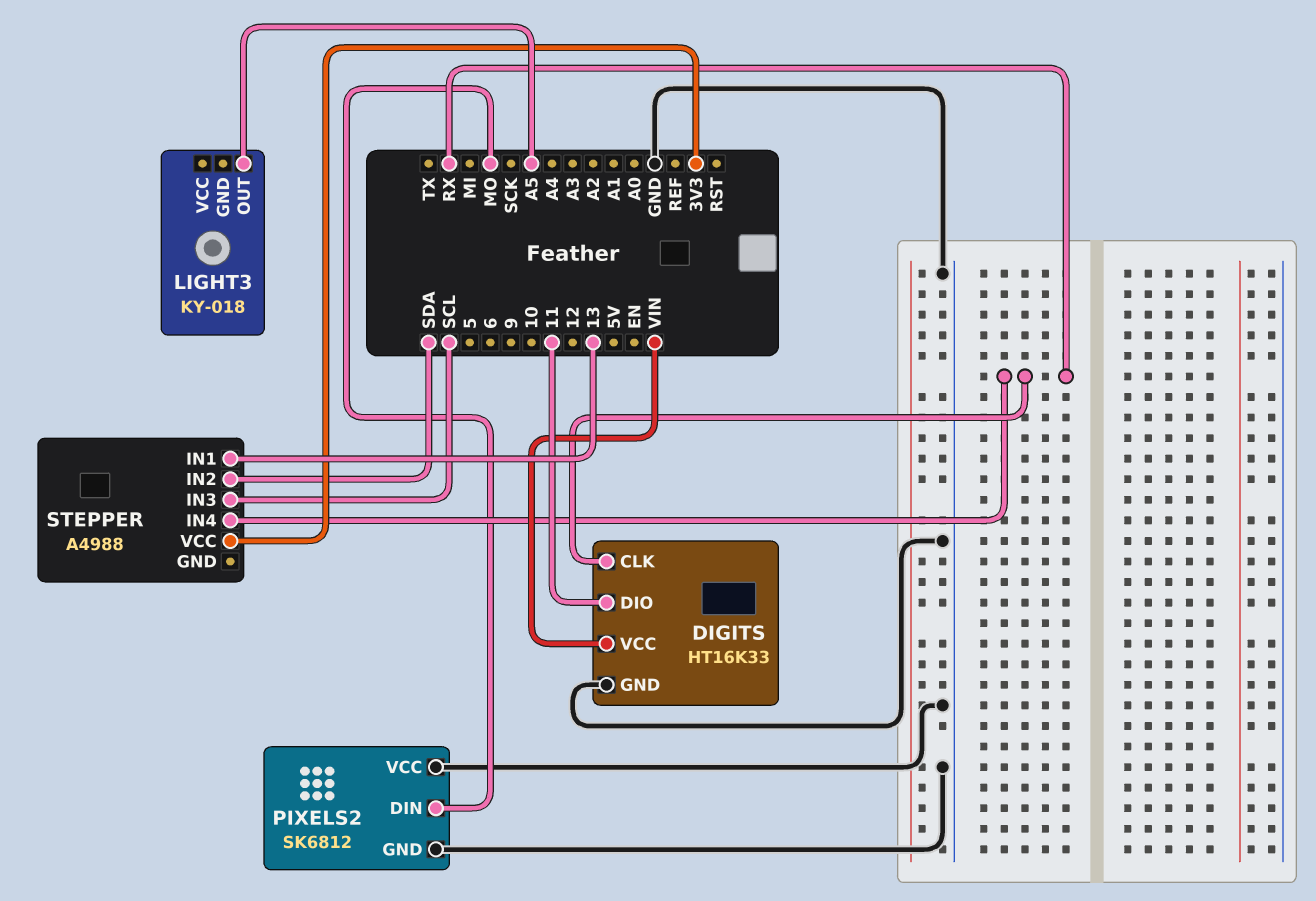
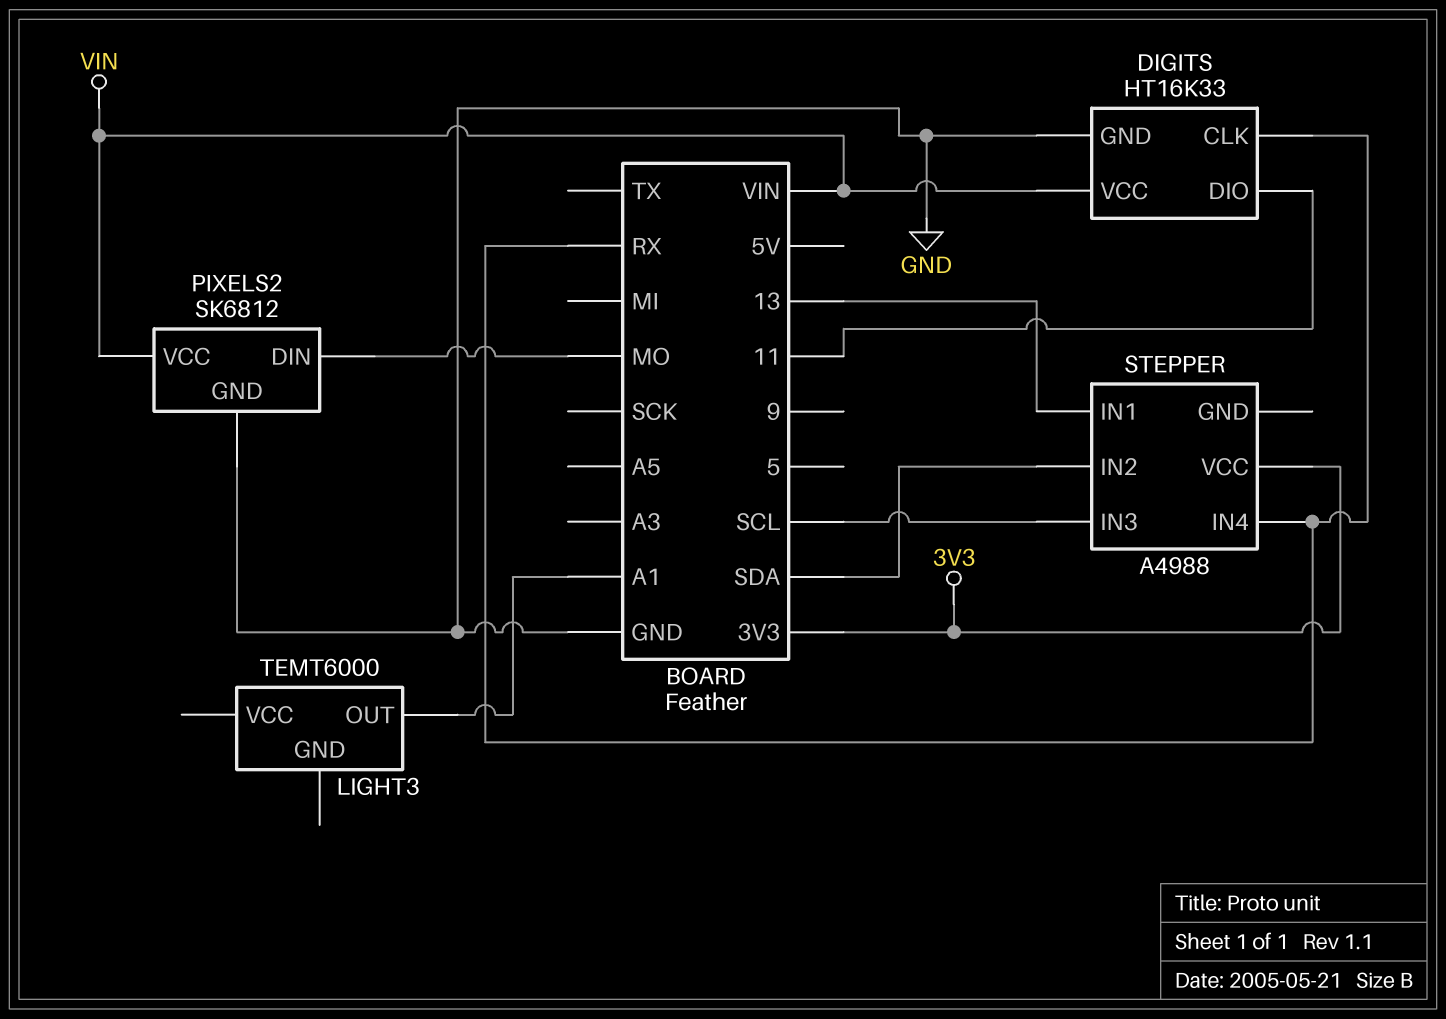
LIGHT3: KY-018 -> TEMT6000
LIGHT3 pin OUT: A5 -> A1
PIXELS2 pin VCC: GND -> VIN

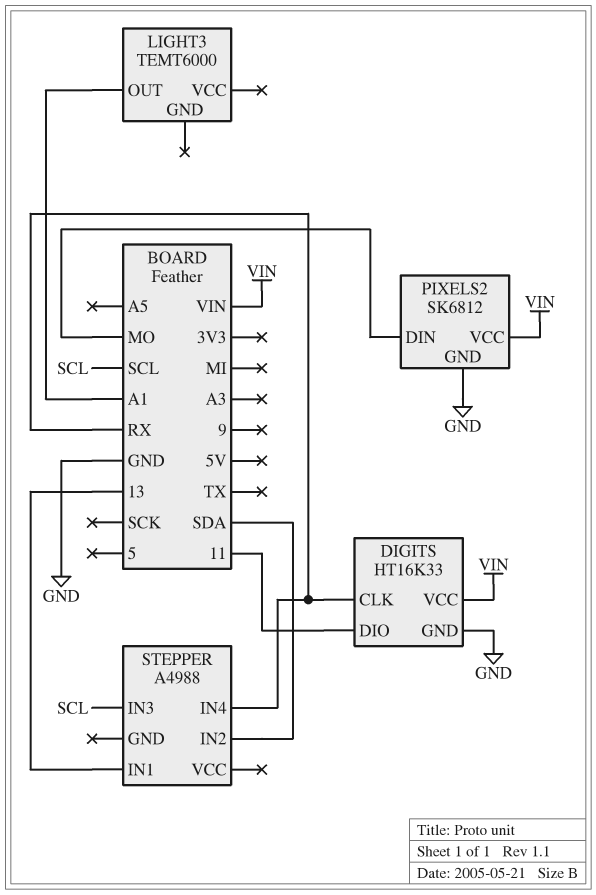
STEPPER pin VCC: 3V3 -> none

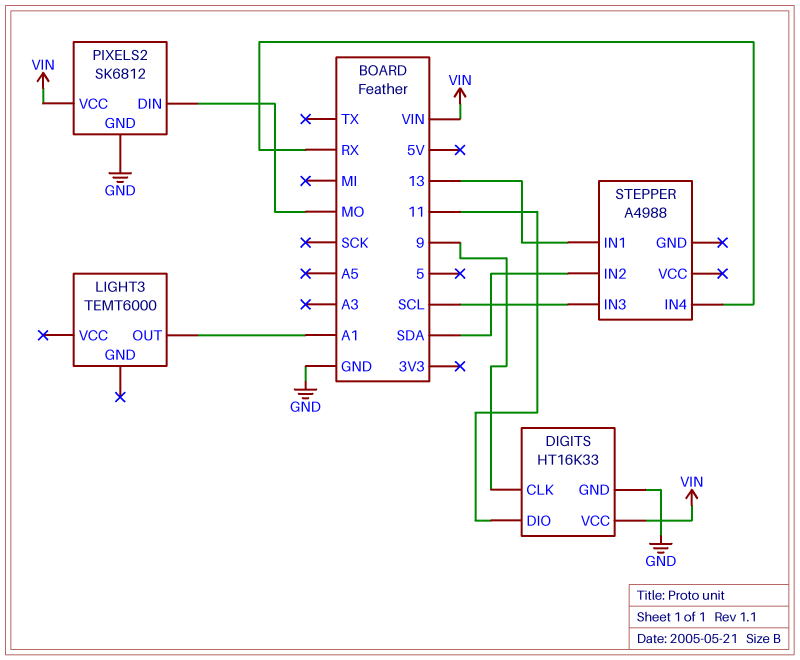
DIGITS pin CLK: RX -> 9

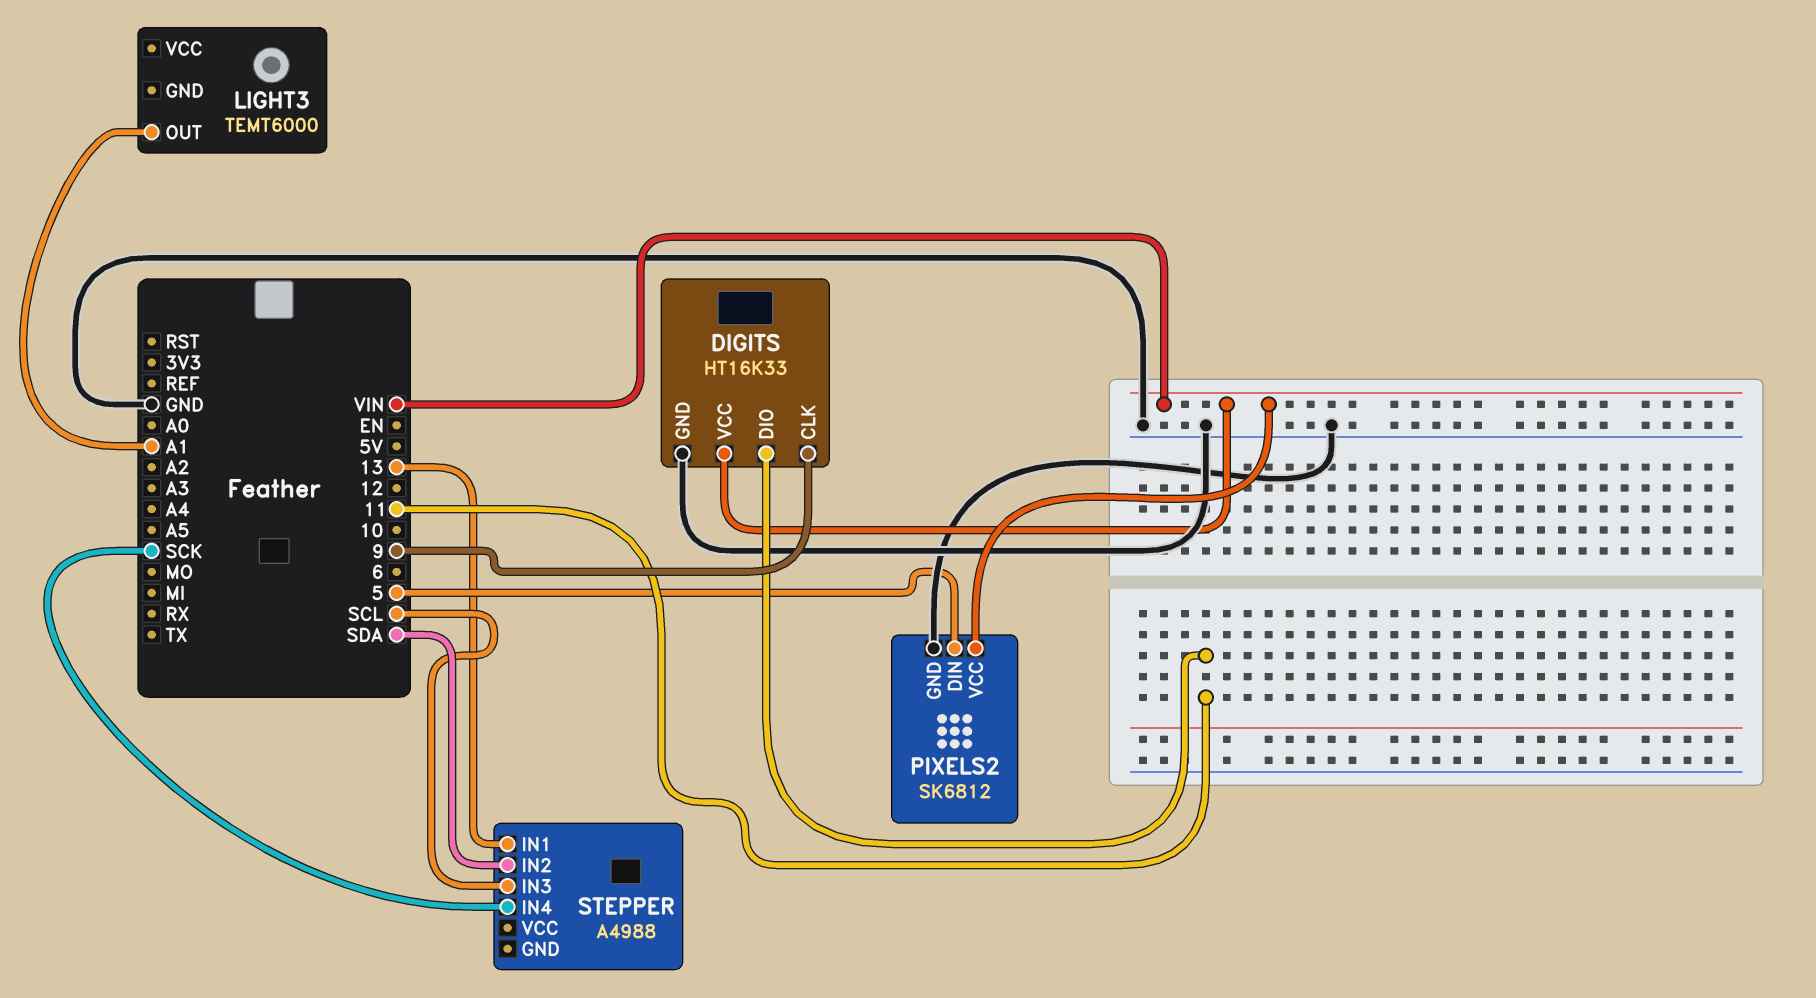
PIXELS2 pin DIN: MO -> 5
STEPPER pin IN4: RX -> SCK

